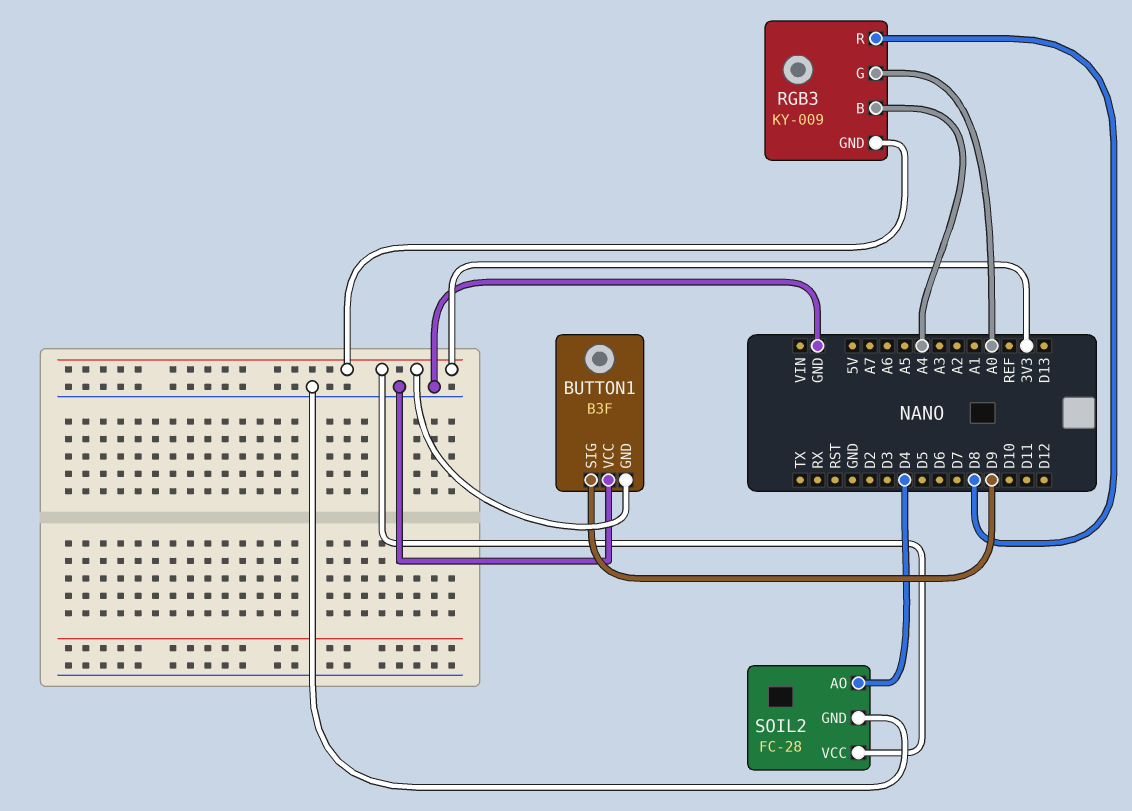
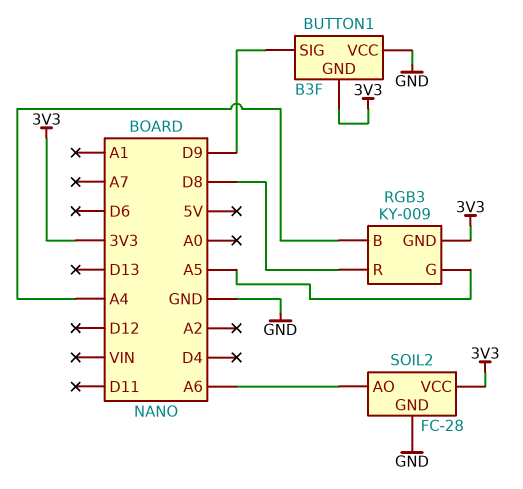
RGB3 pin G: A0 -> A5
SOIL2 pin AO: D4 -> A6

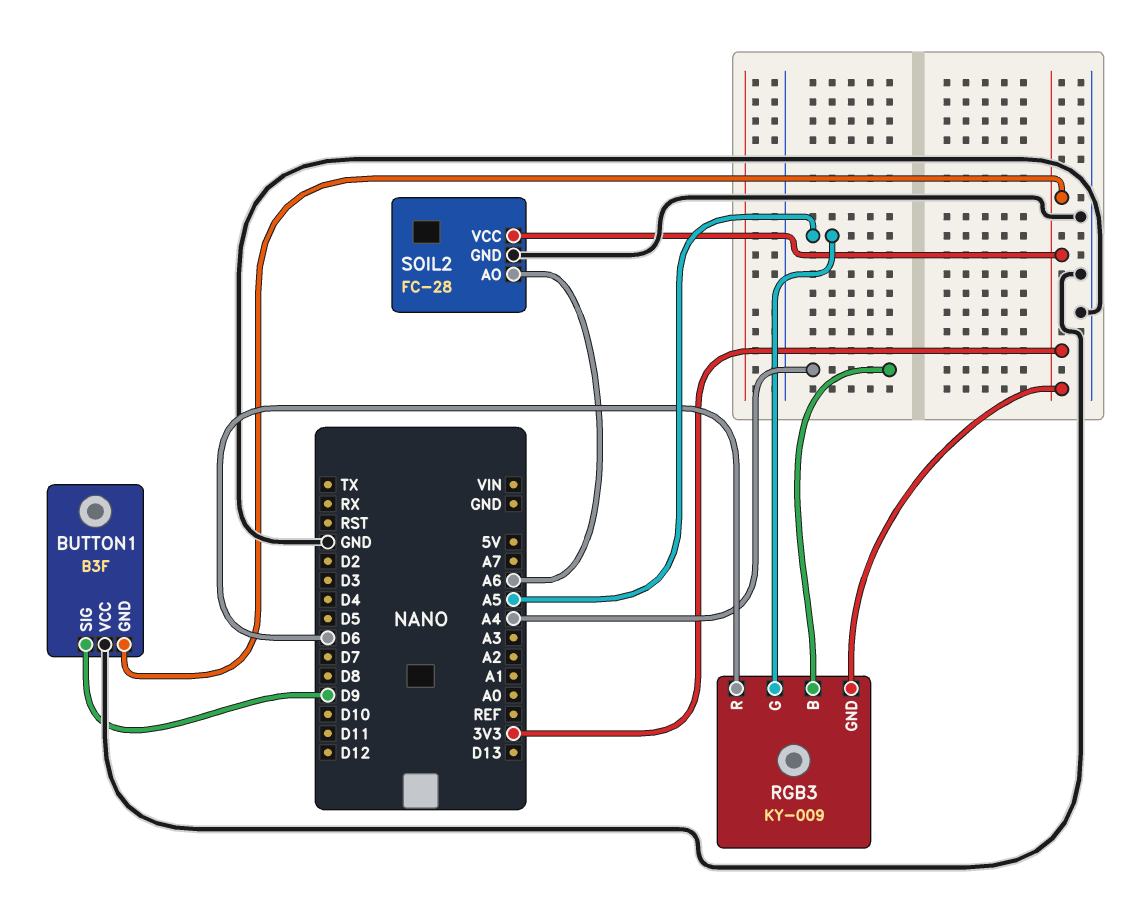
RGB3 pin R: D8 -> D6

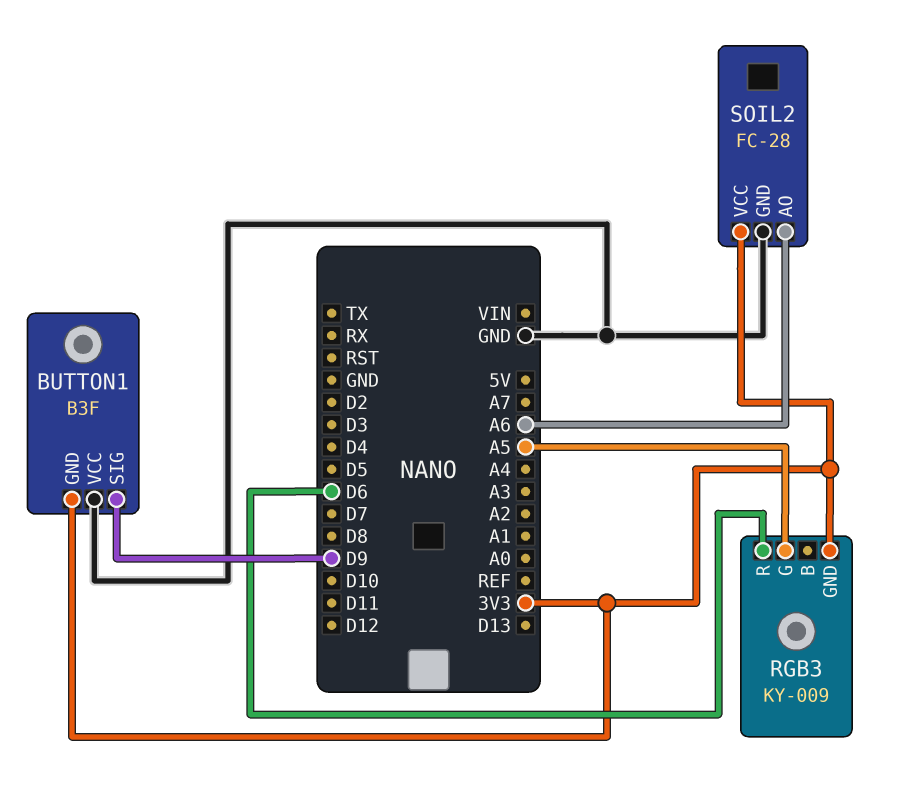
RGB3 pin B: A4 -> none

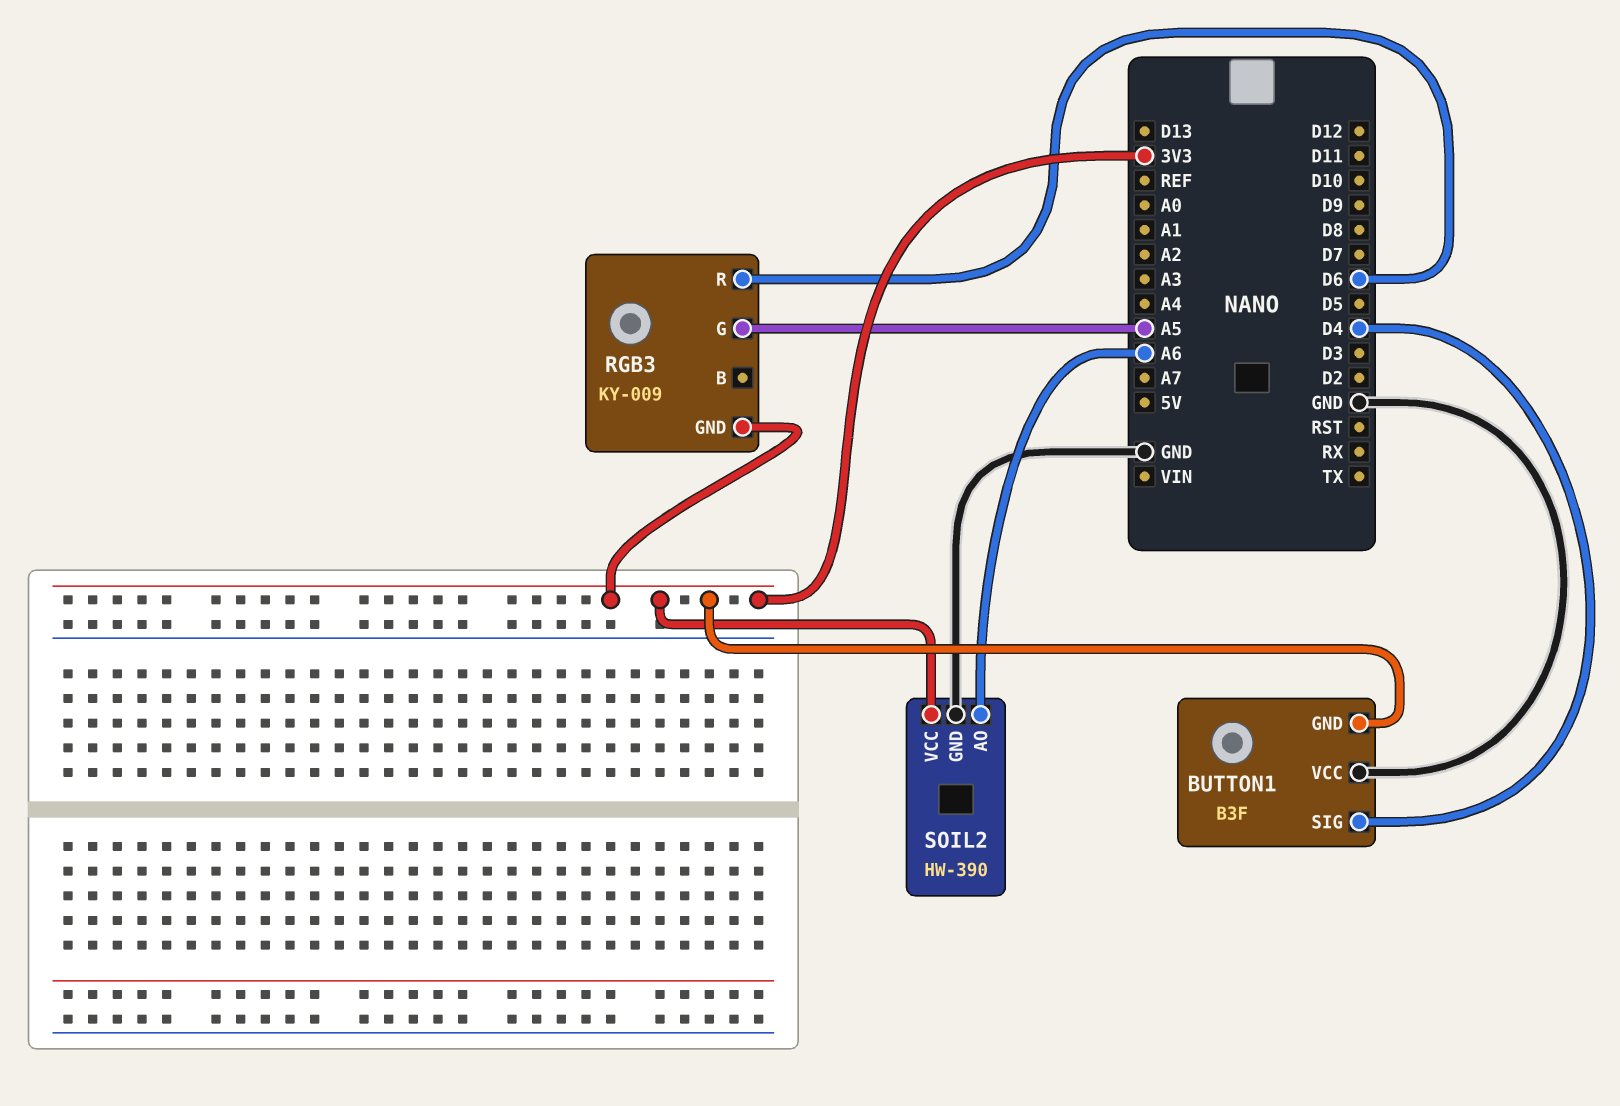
BUTTON1 pin SIG: D9 -> D4
SOIL2: FC-28 -> HW-390

